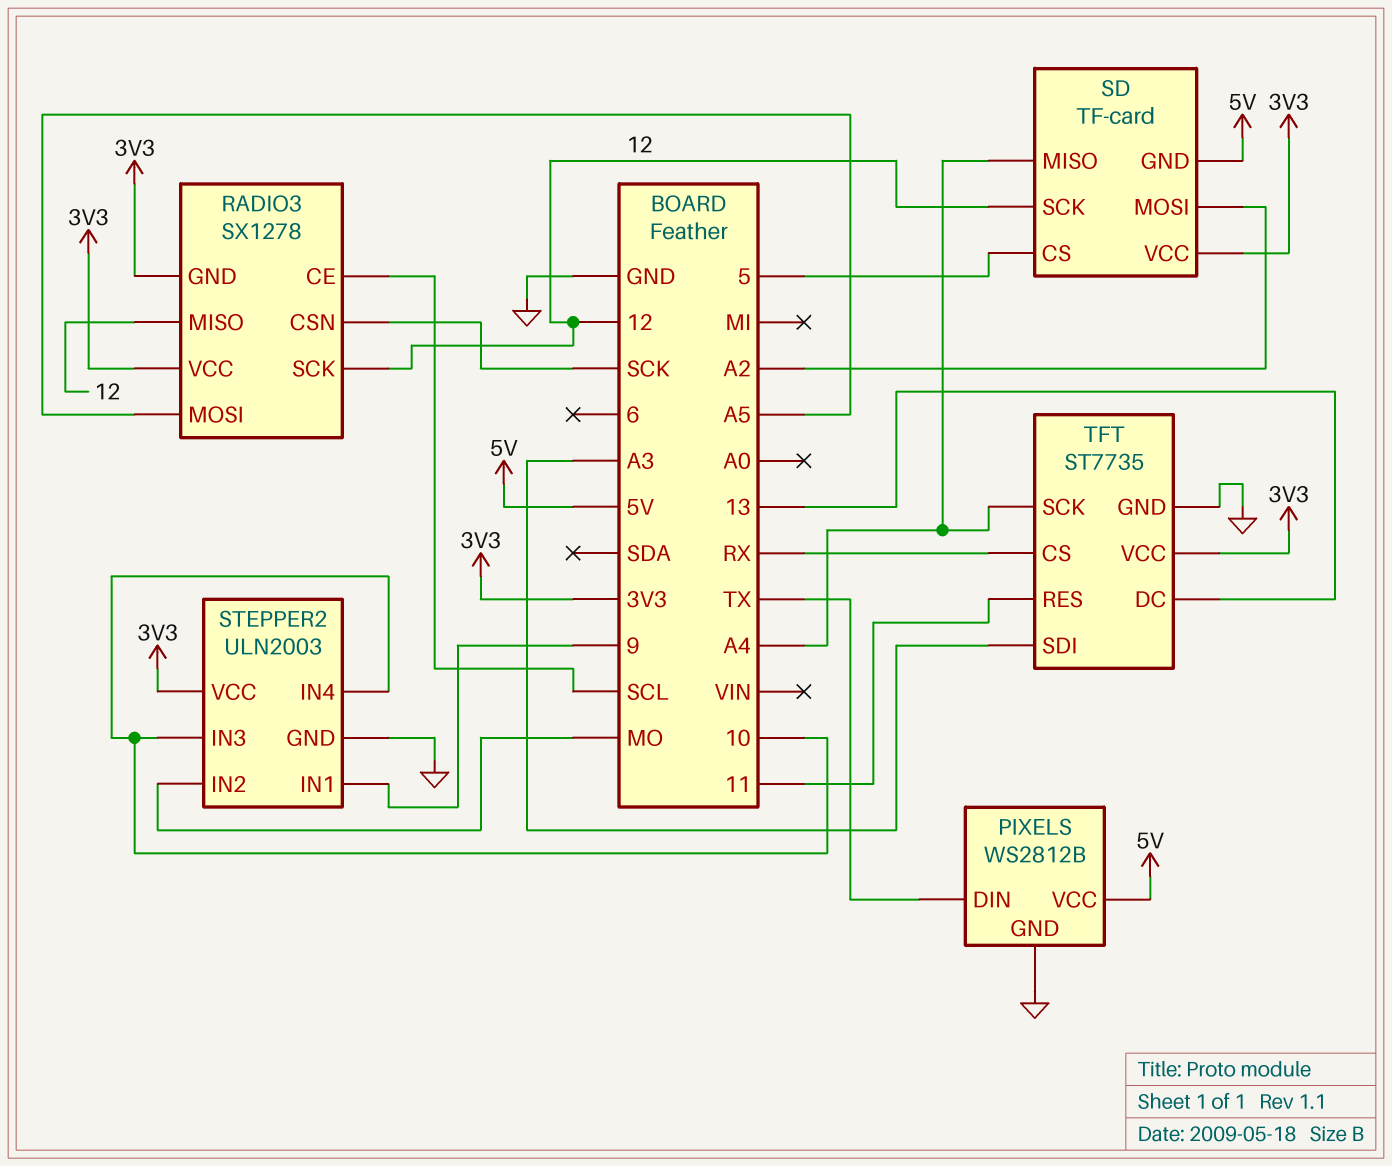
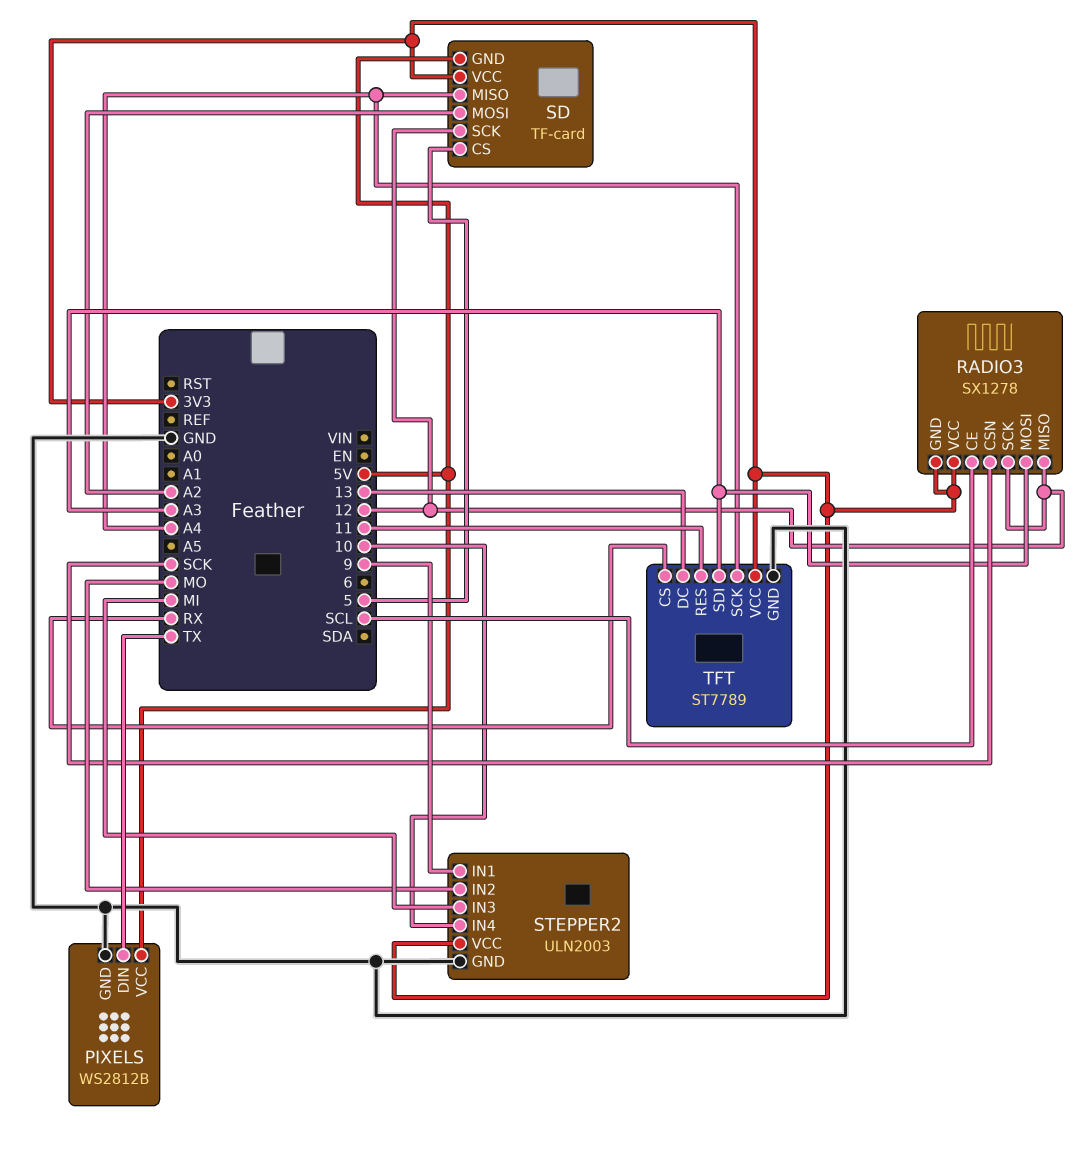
RADIO3 pin MOSI: A5 -> A3
STEPPER2 pin IN3: 10 -> MI
TFT: ST7735 -> ST7789

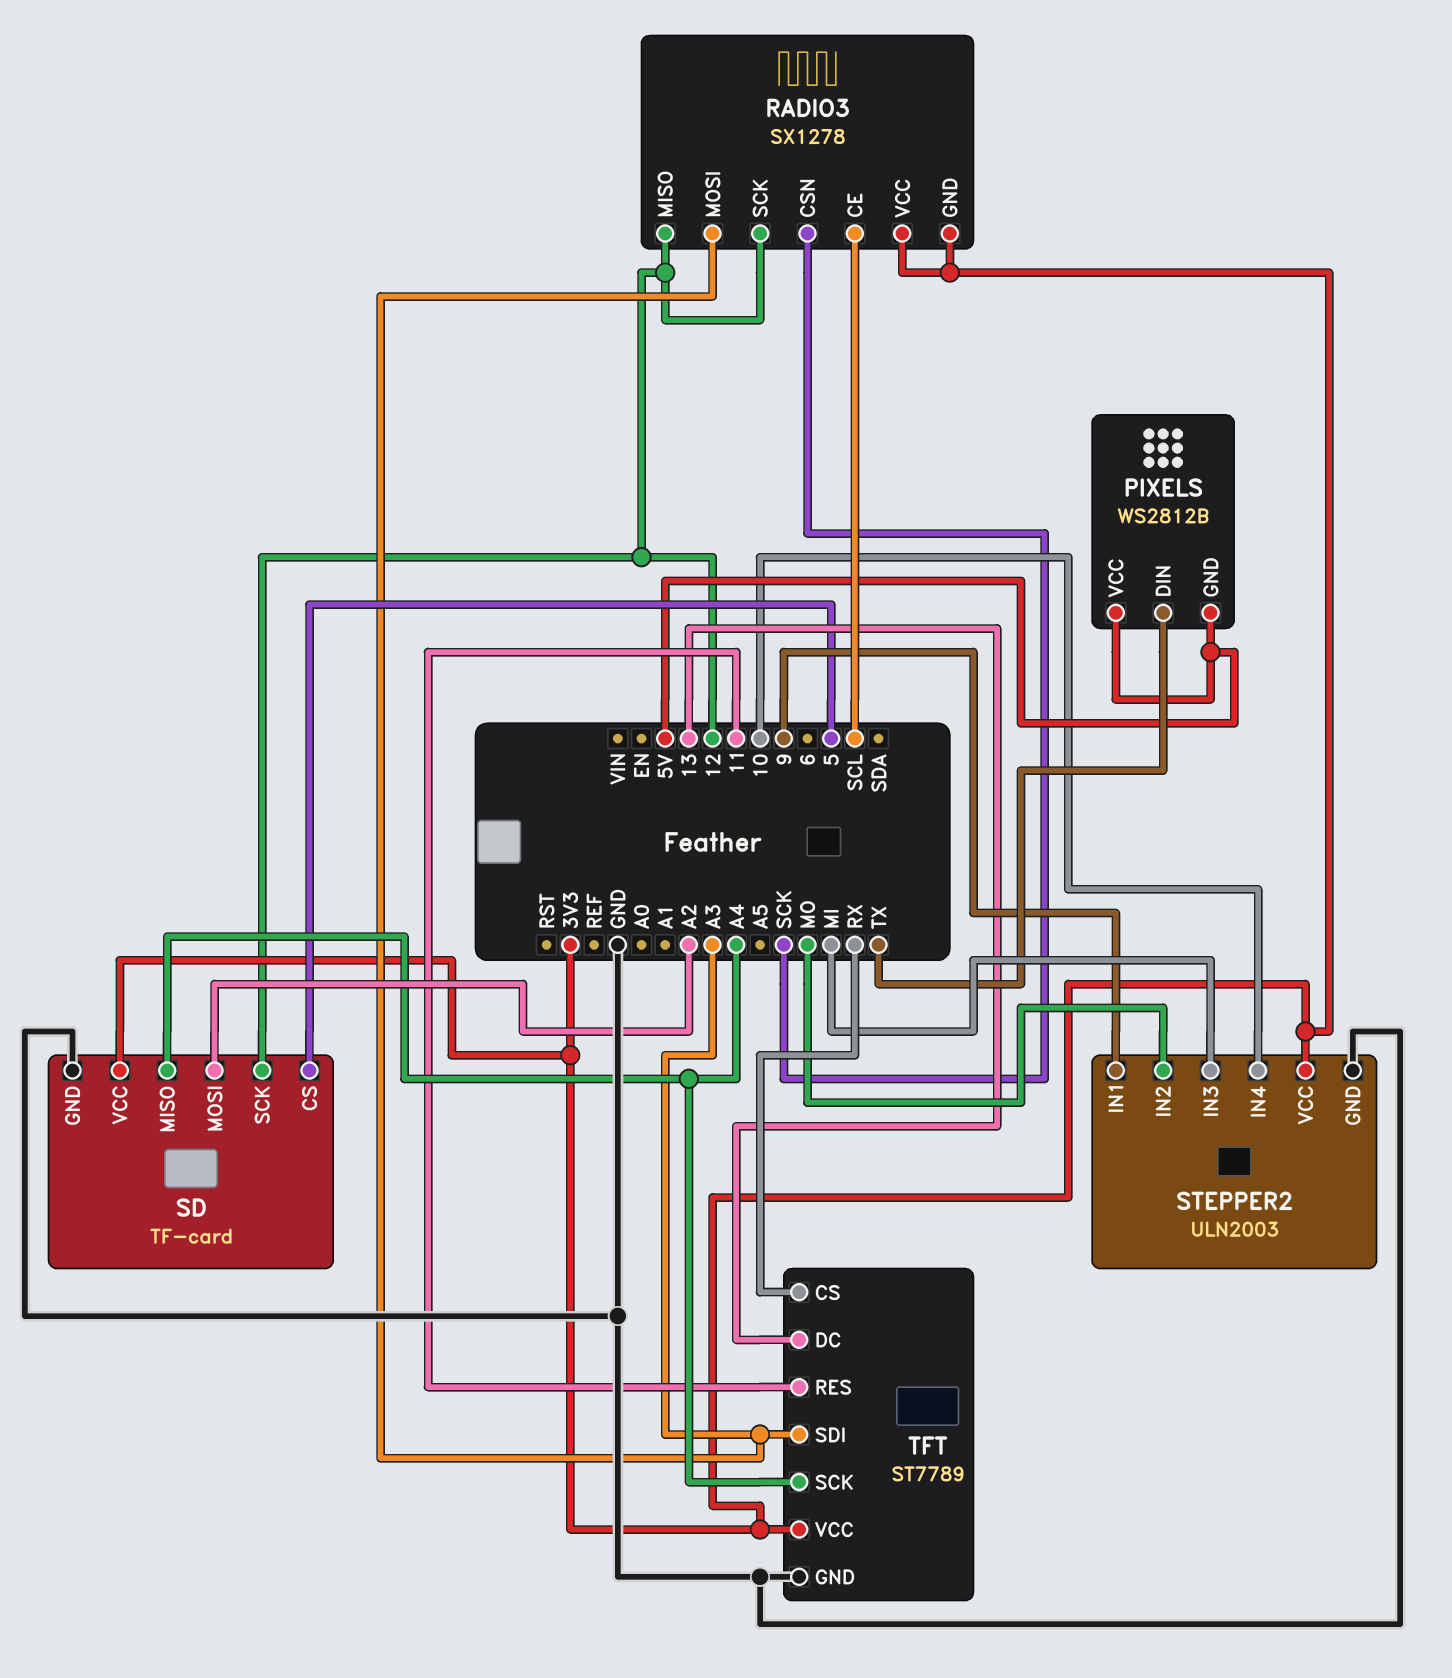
PIXELS pin GND: GND -> 5V
SD pin GND: 5V -> GND

